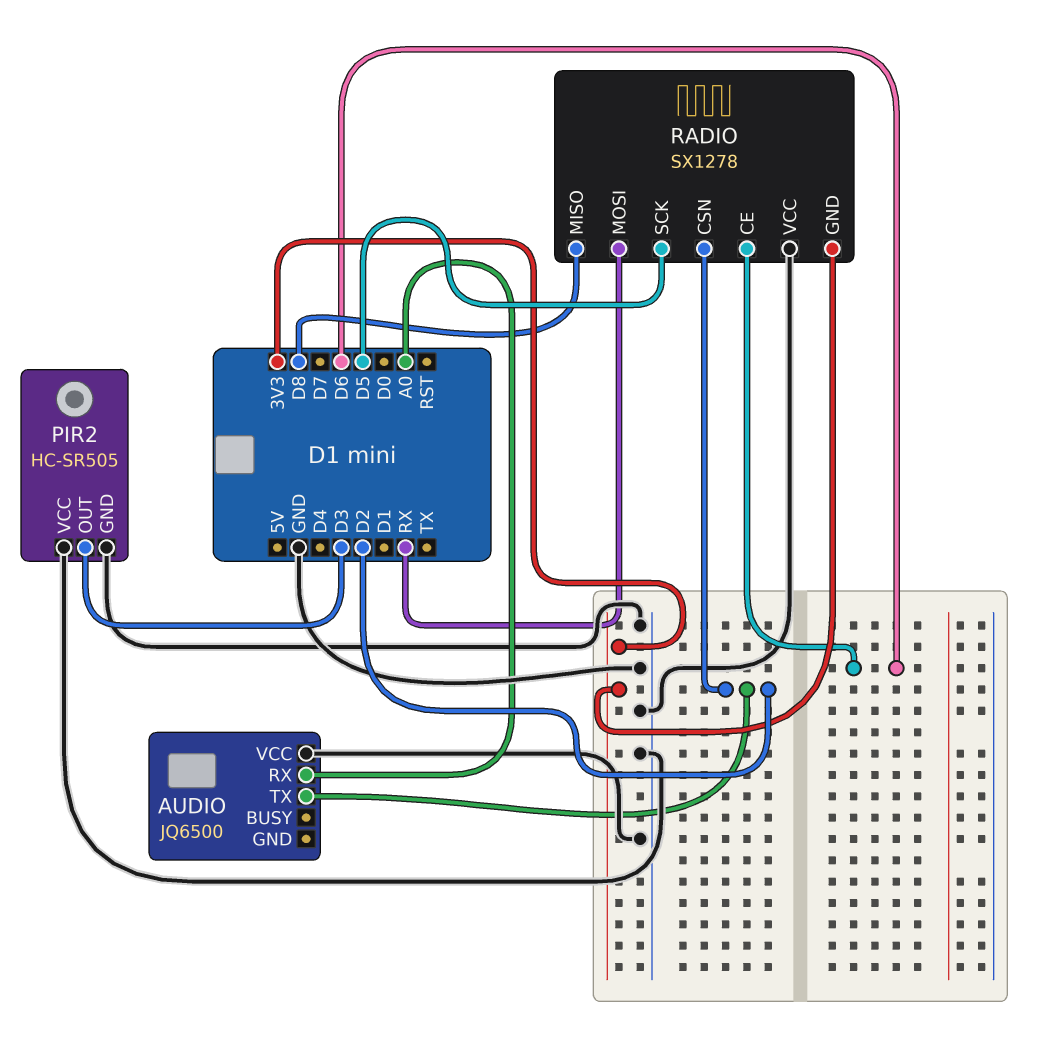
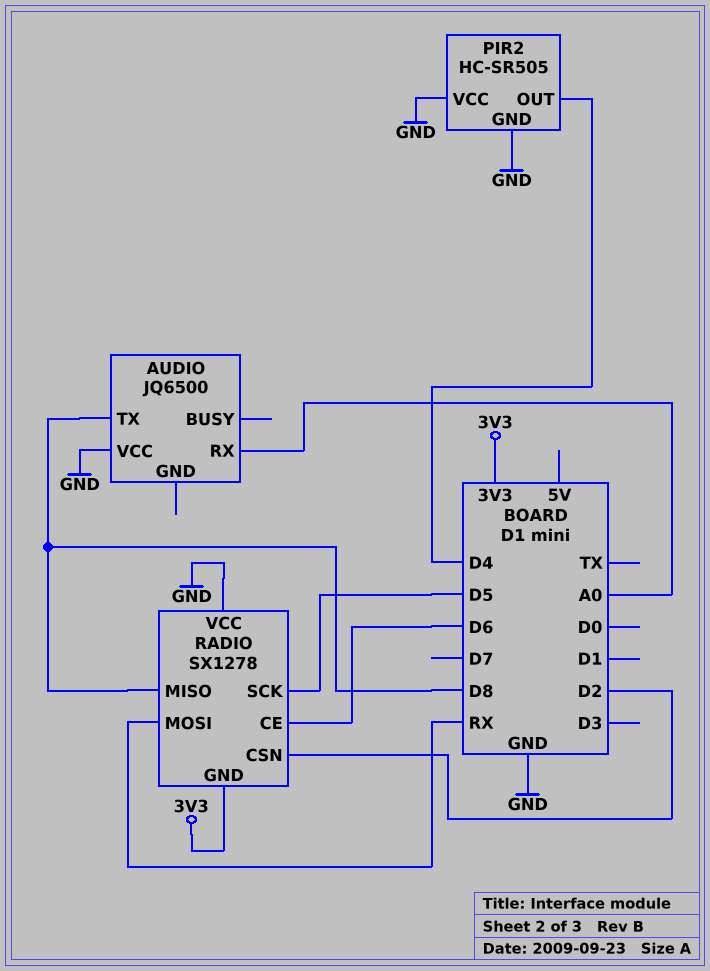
AUDIO pin TX: D2 -> D8
PIR2 pin OUT: D3 -> D4

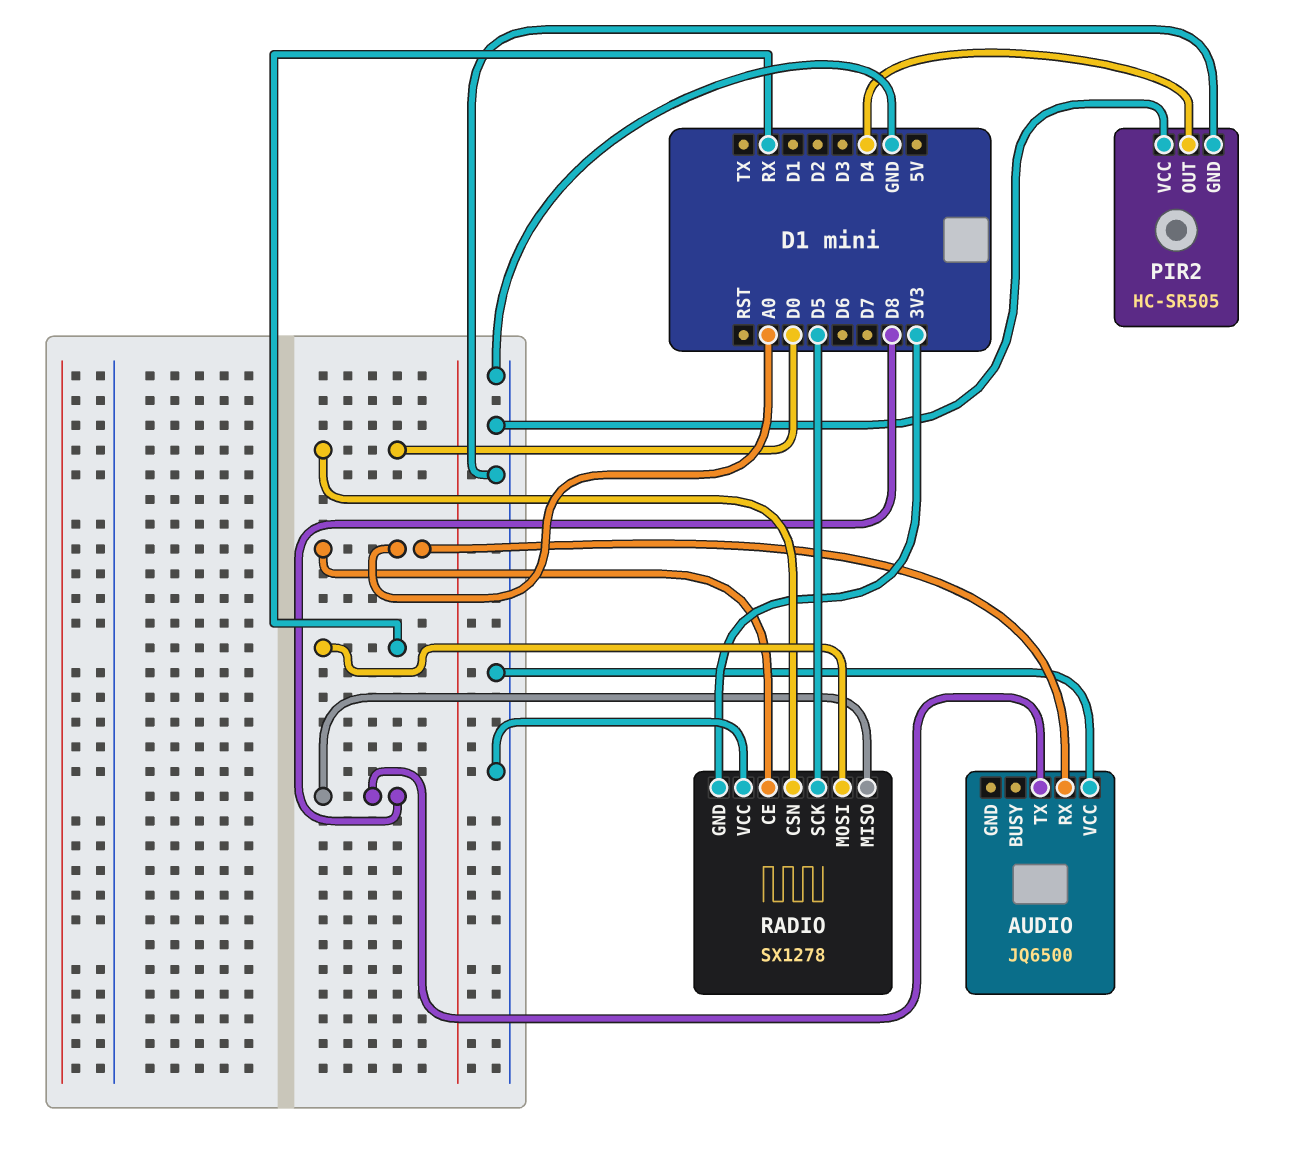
RADIO pin CE: D6 -> A0
RADIO pin CSN: D2 -> D0

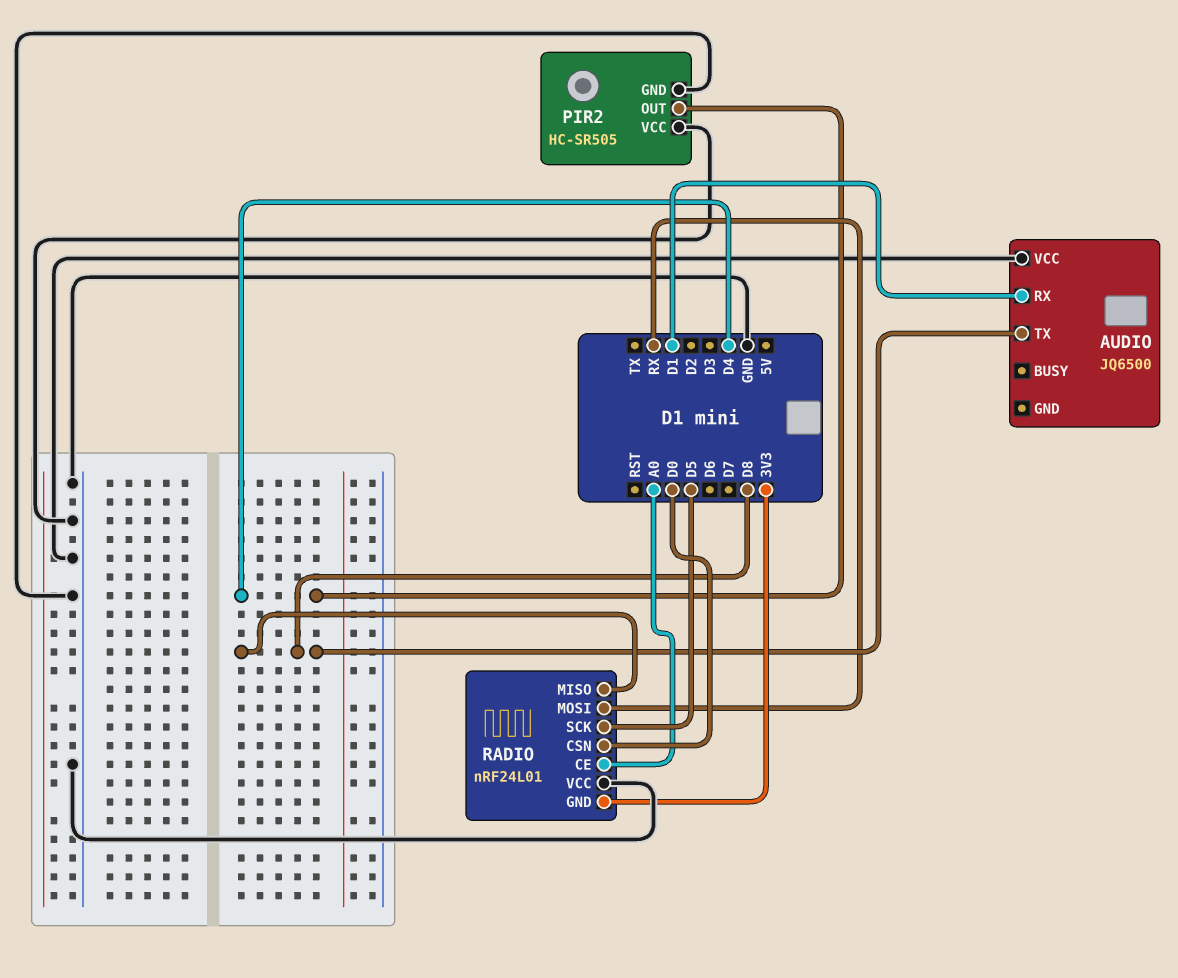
AUDIO pin RX: A0 -> D1
RADIO: SX1278 -> nRF24L01

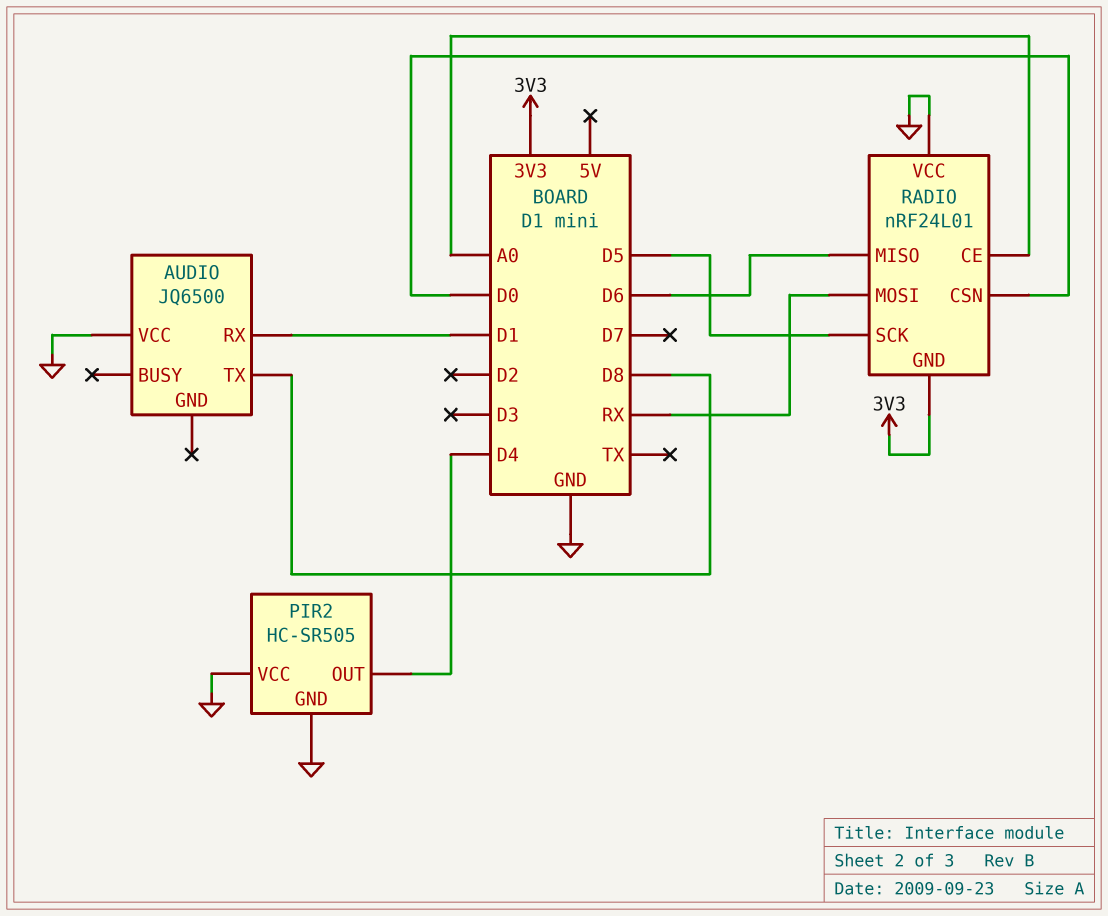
RADIO pin MISO: D8 -> D6

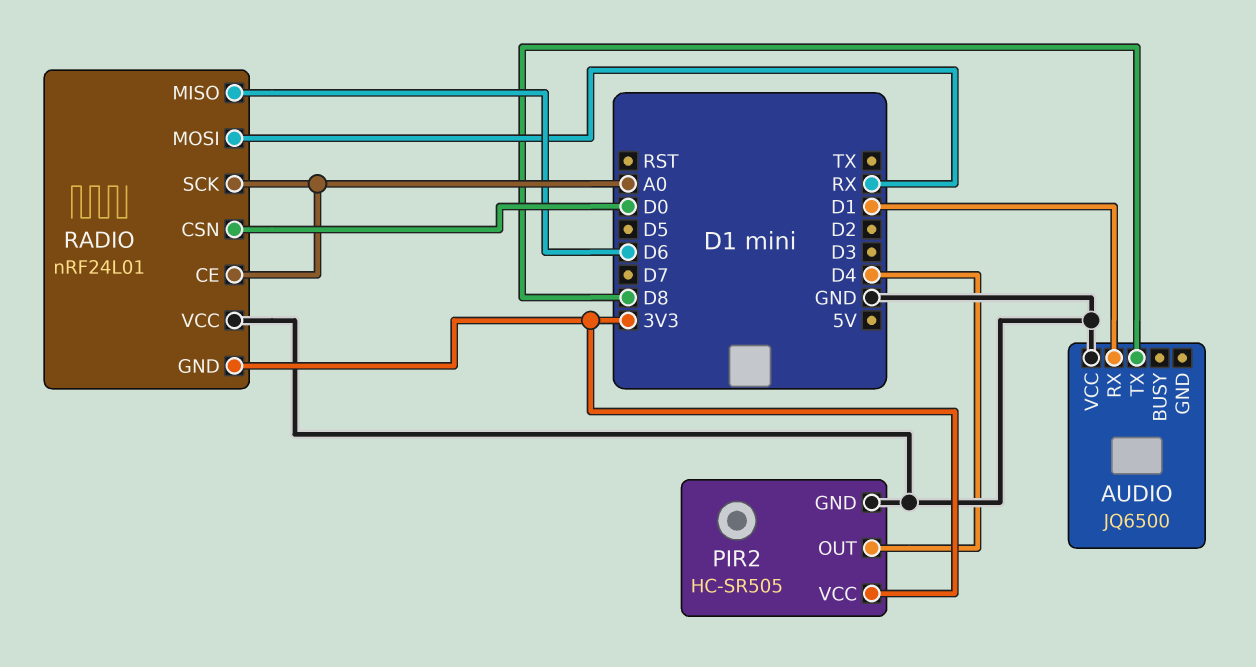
PIR2 pin VCC: GND -> 3V3
RADIO pin SCK: D5 -> A0

